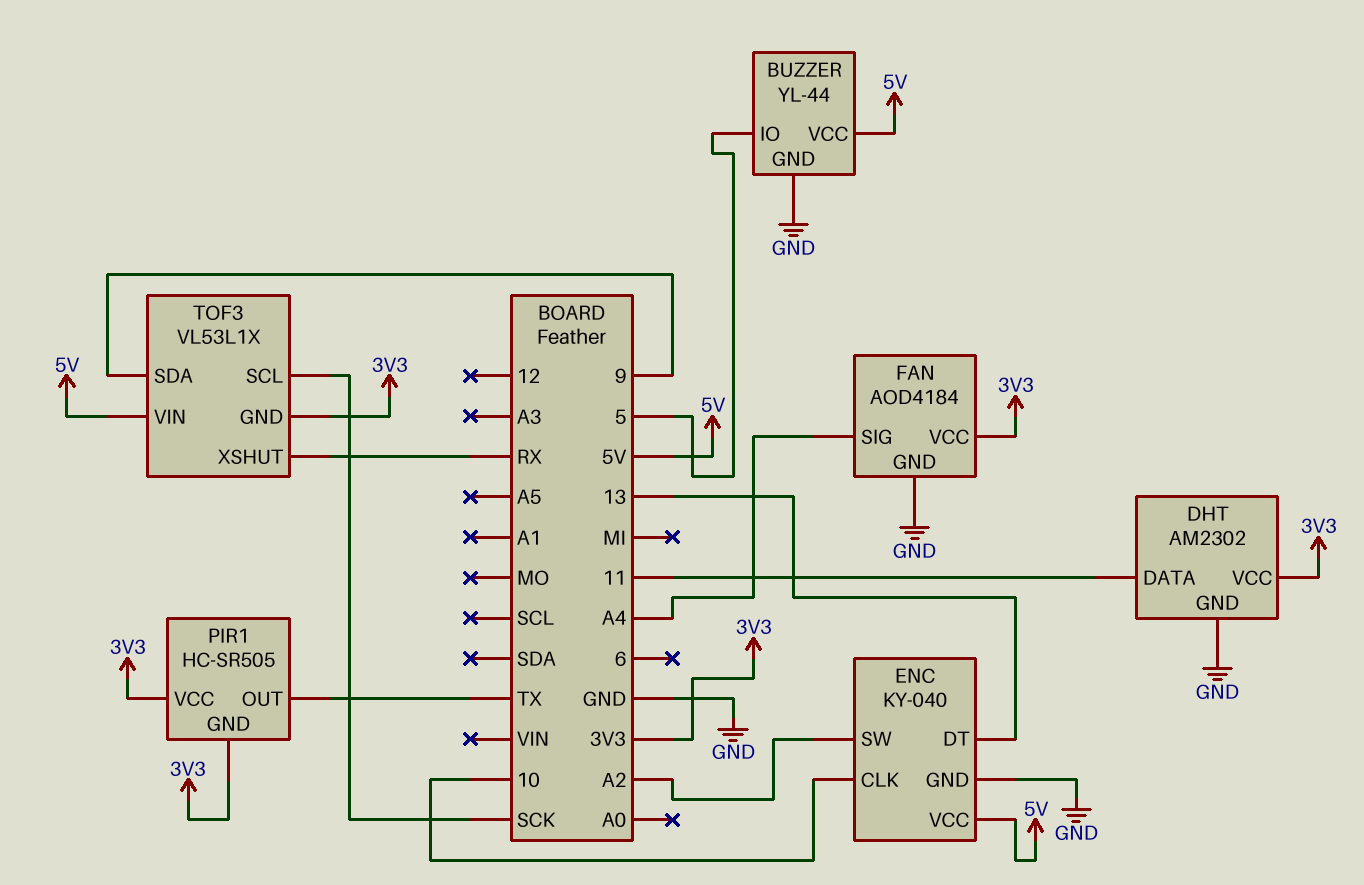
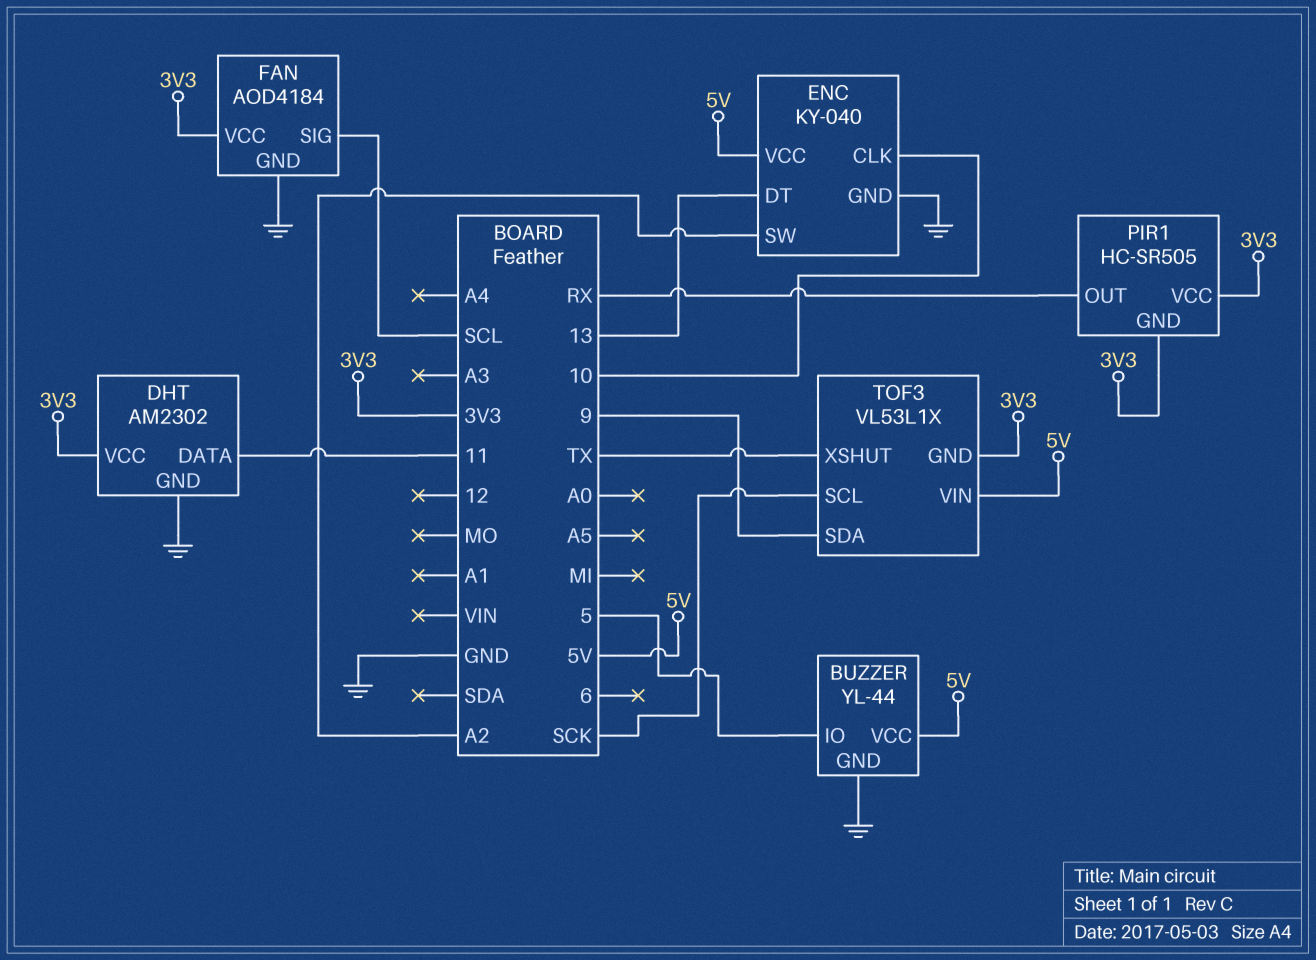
FAN pin SIG: A4 -> SCL
PIR1 pin OUT: TX -> RX
TOF3 pin XSHUT: RX -> TX

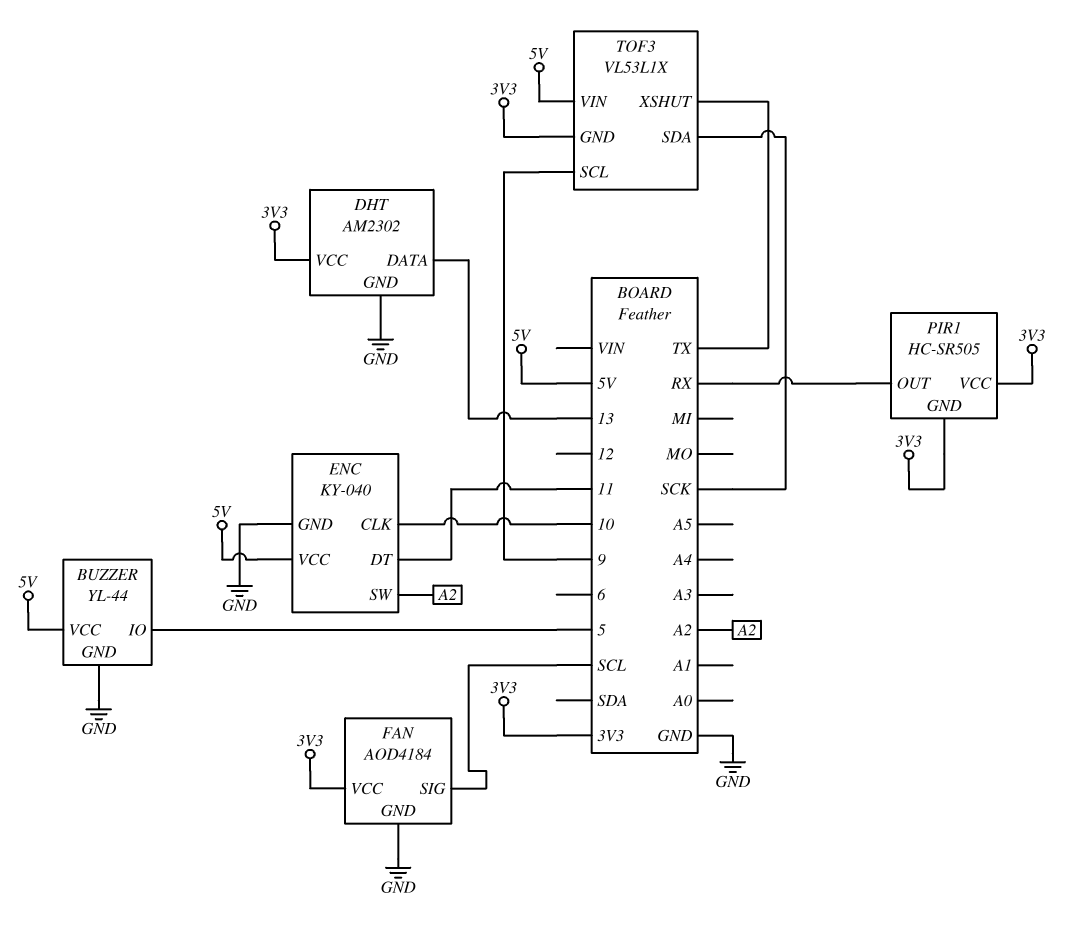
DHT pin DATA: 11 -> 13
ENC pin DT: 13 -> 11
TOF3 pin SCL: SCK -> 9
TOF3 pin SDA: 9 -> SCK

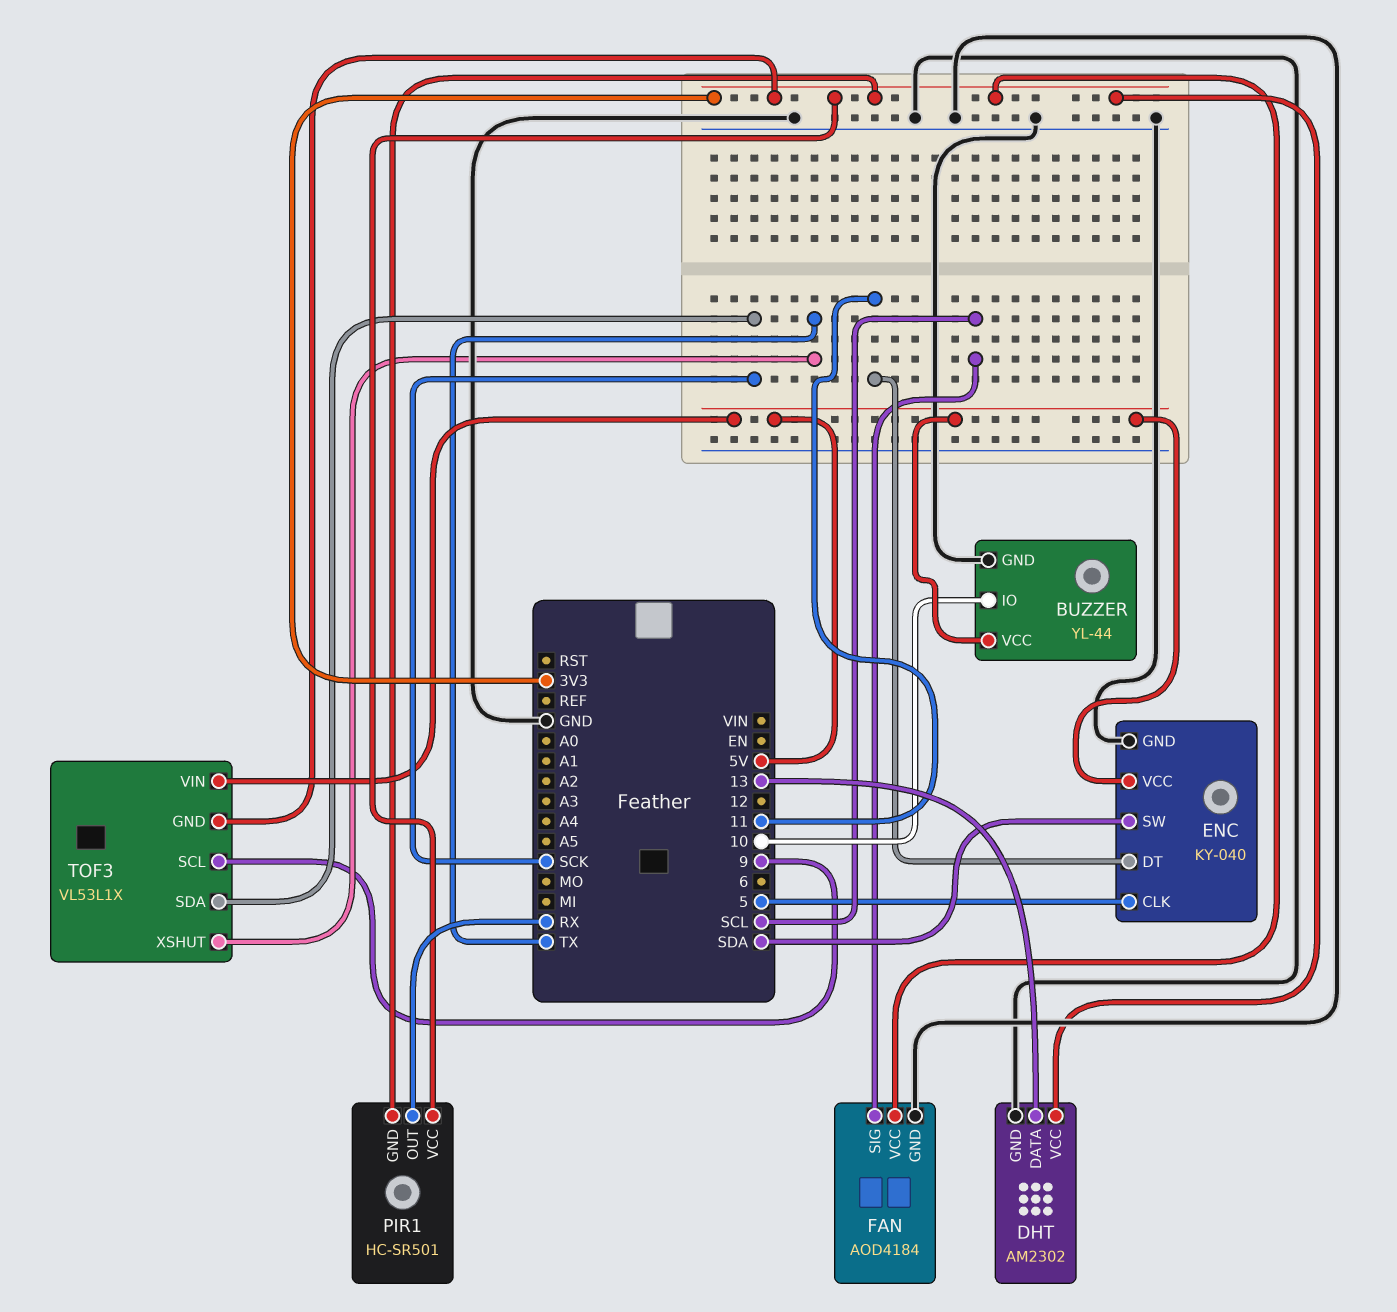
BUZZER pin IO: 5 -> 10
ENC pin CLK: 10 -> 5
ENC pin SW: A2 -> SDA
PIR1: HC-SR505 -> HC-SR501

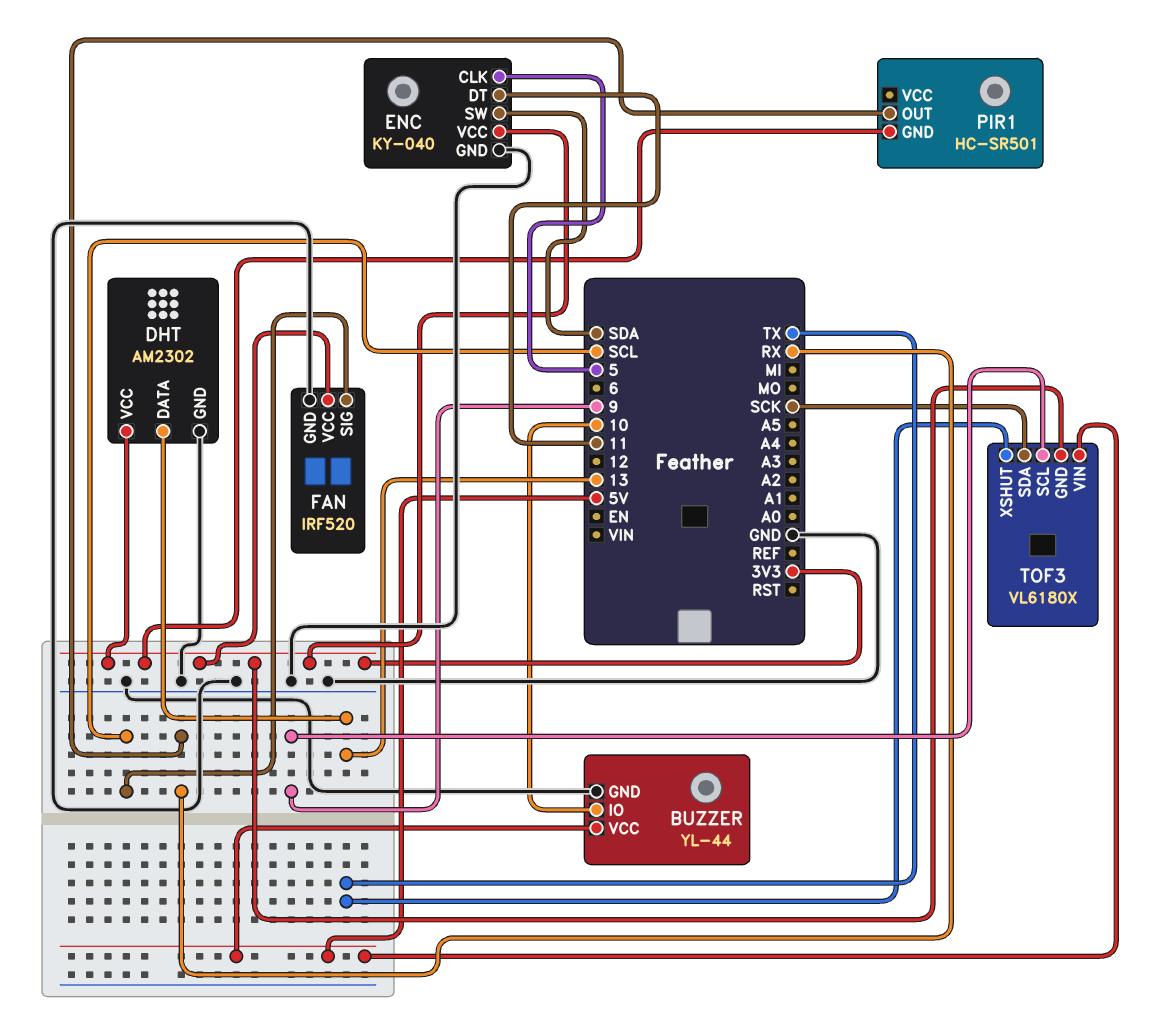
ENC pin VCC: 5V -> 3V3
FAN: AOD4184 -> IRF520
PIR1 pin VCC: 3V3 -> none
TOF3: VL53L1X -> VL6180X

